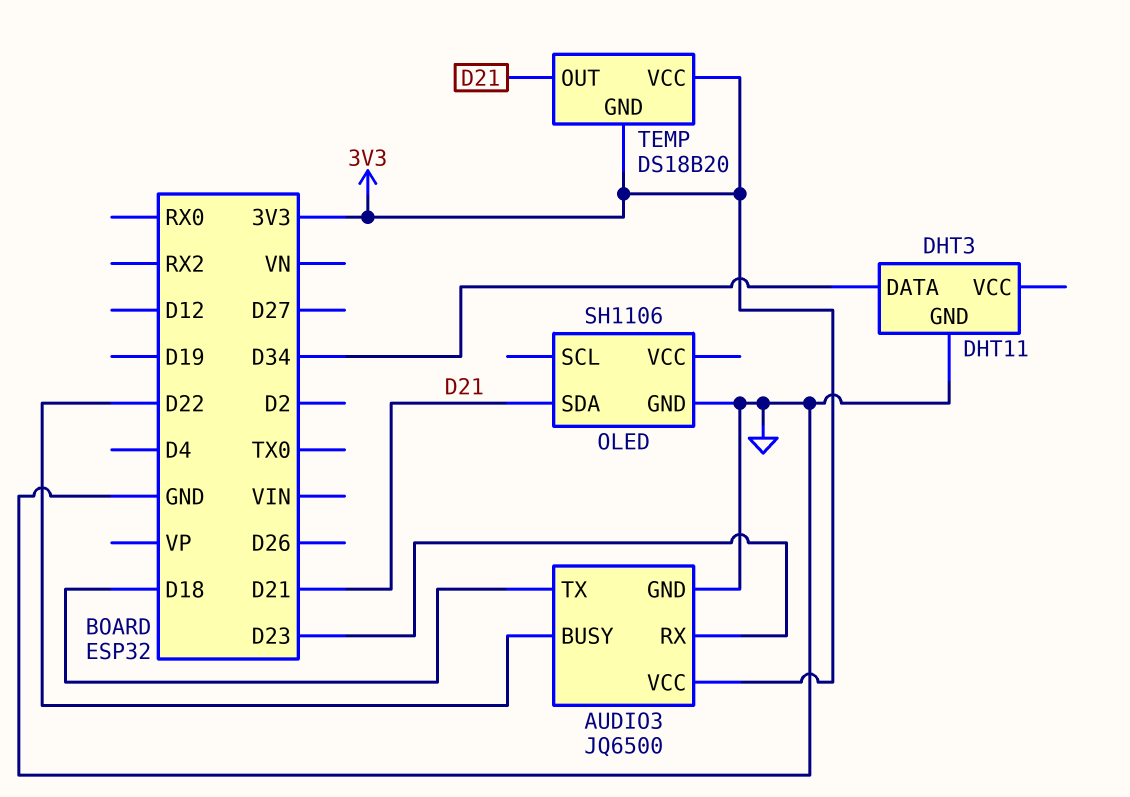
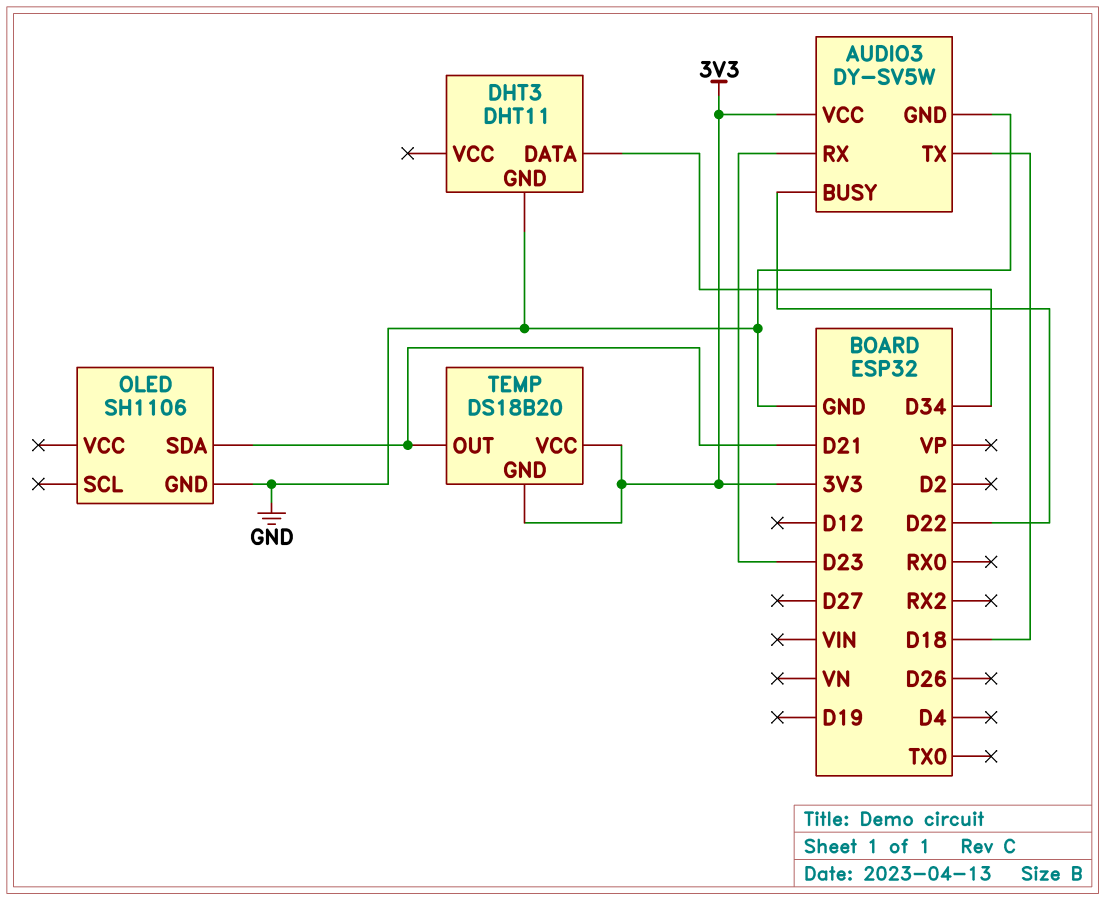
AUDIO3: JQ6500 -> DY-SV5W

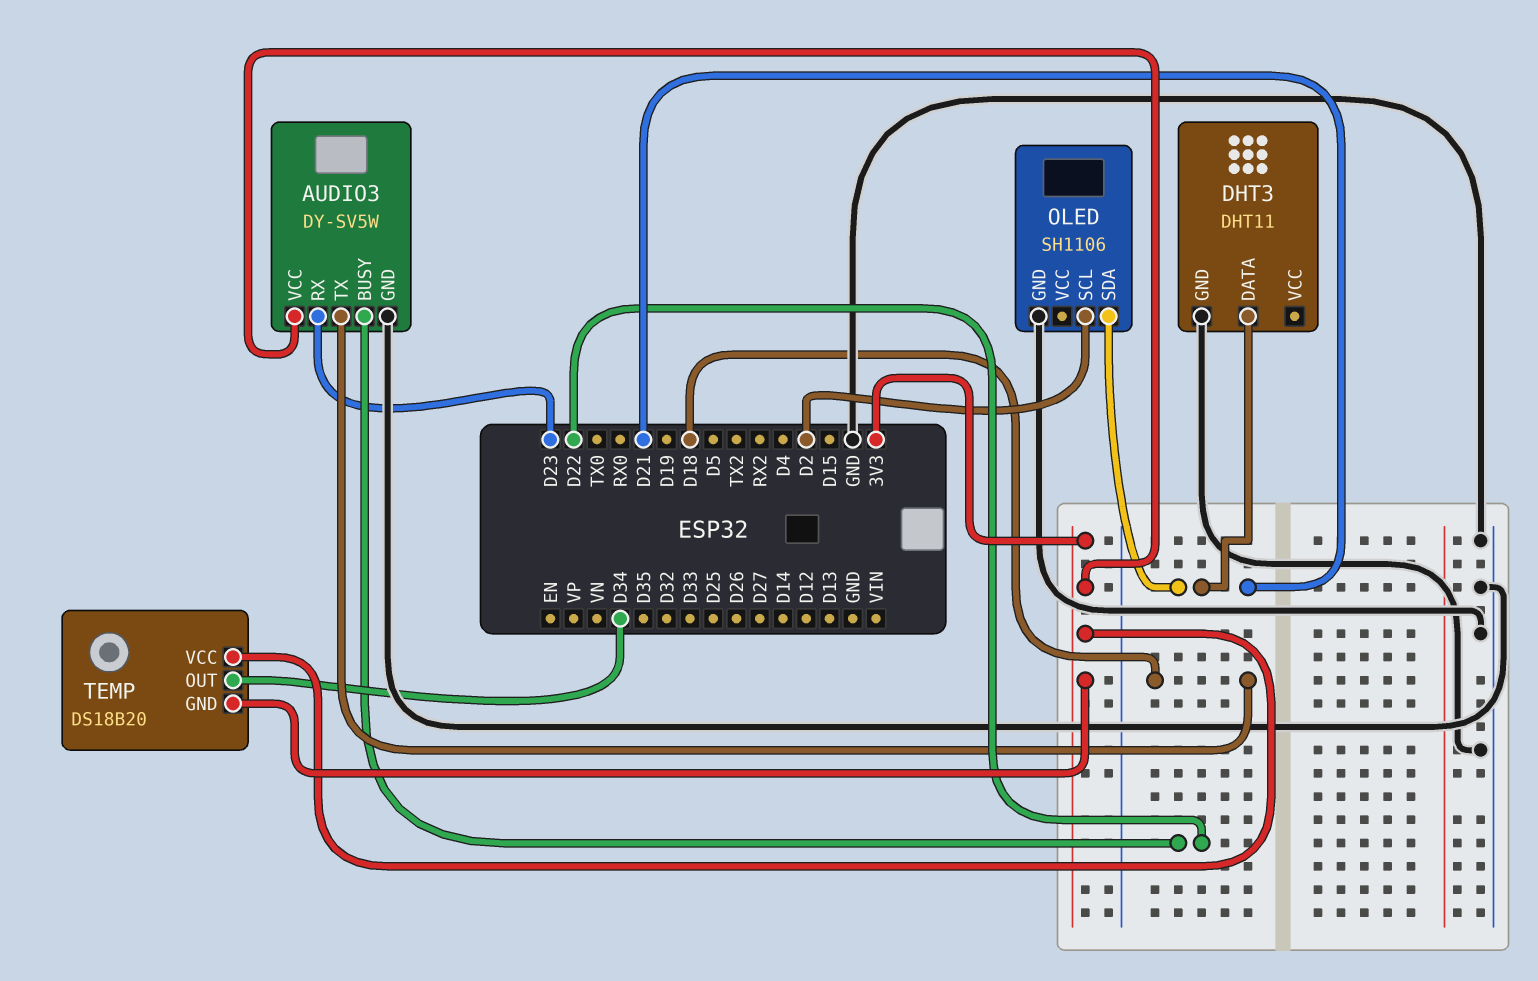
DHT3 pin DATA: D34 -> D21
OLED pin SCL: none -> D2
TEMP pin OUT: D21 -> D34

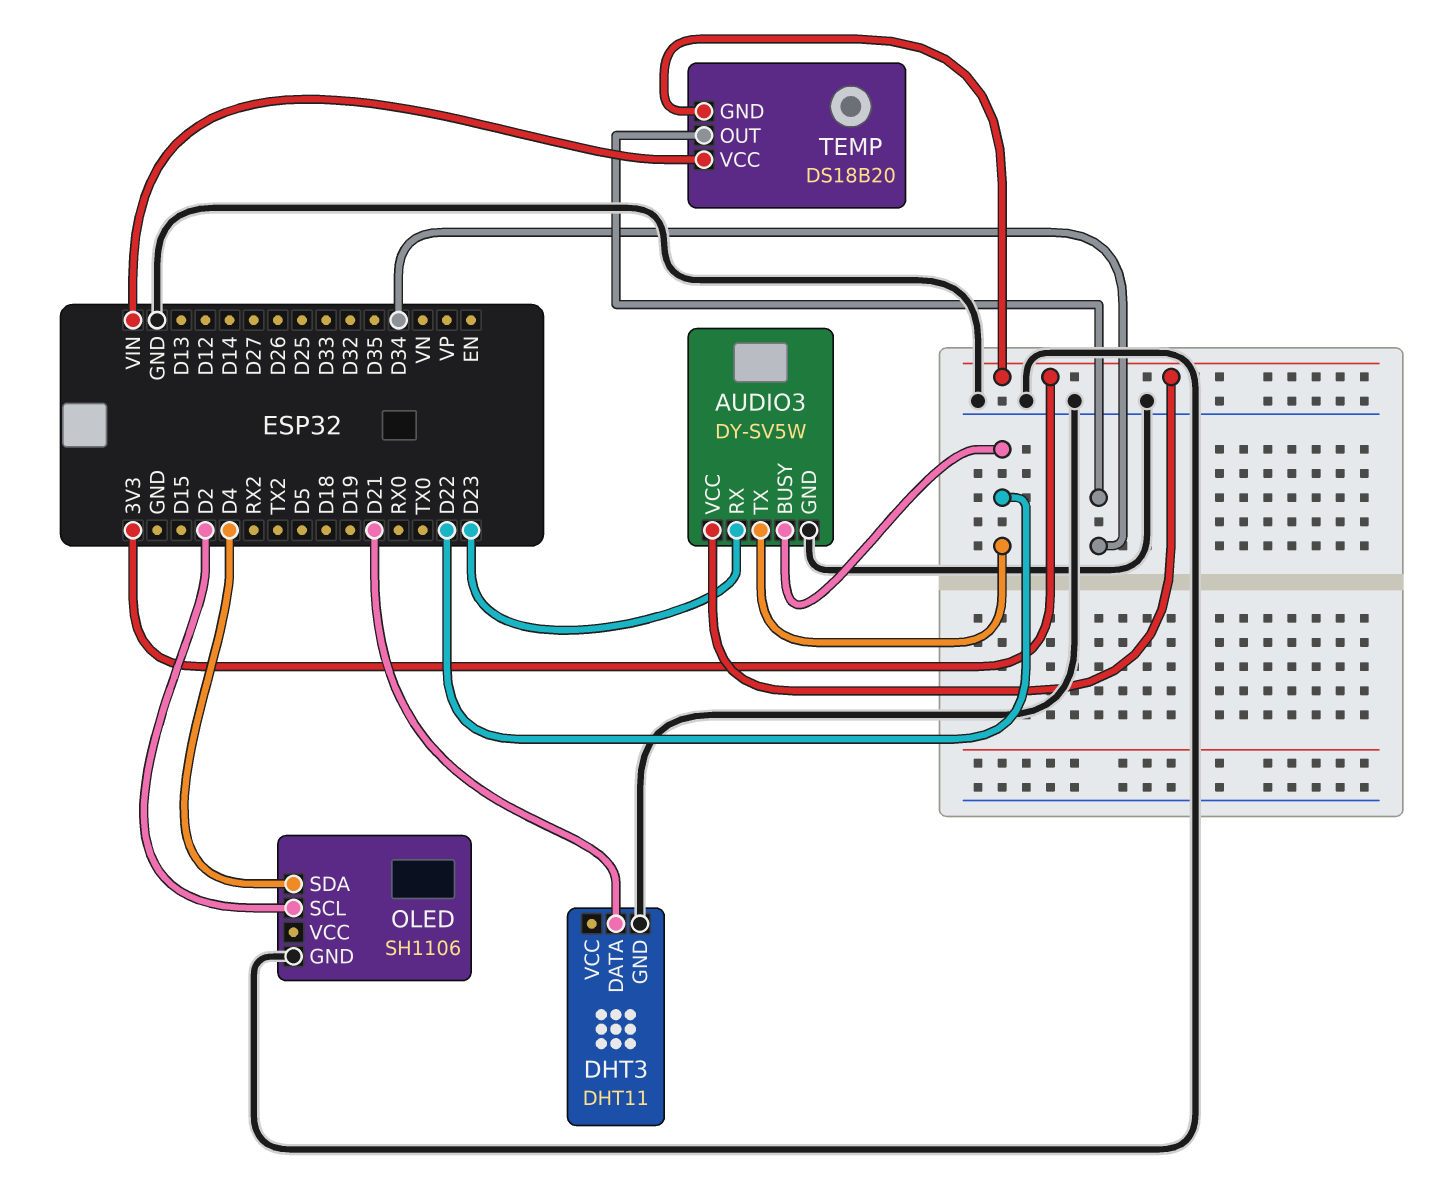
AUDIO3 pin TX: D18 -> D22
OLED pin SDA: D21 -> D4
TEMP pin VCC: 3V3 -> VIN

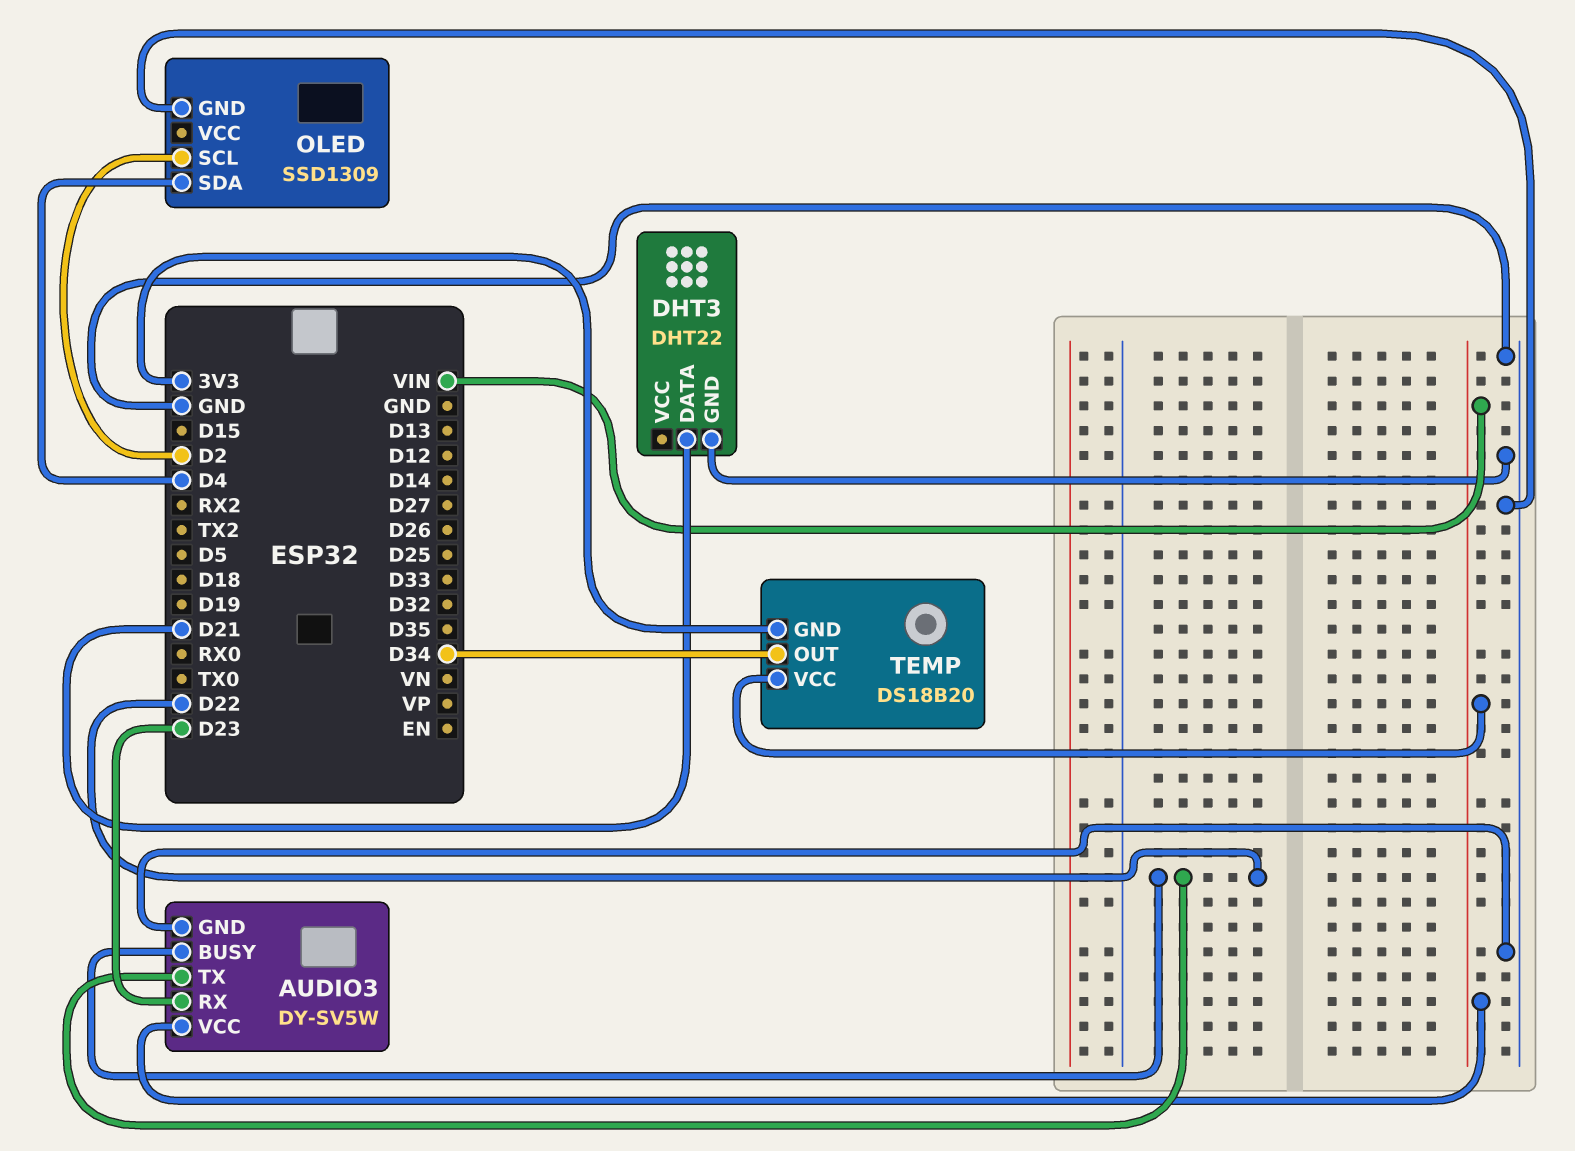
AUDIO3 pin VCC: 3V3 -> VIN
DHT3: DHT11 -> DHT22
OLED: SH1106 -> SSD1309

